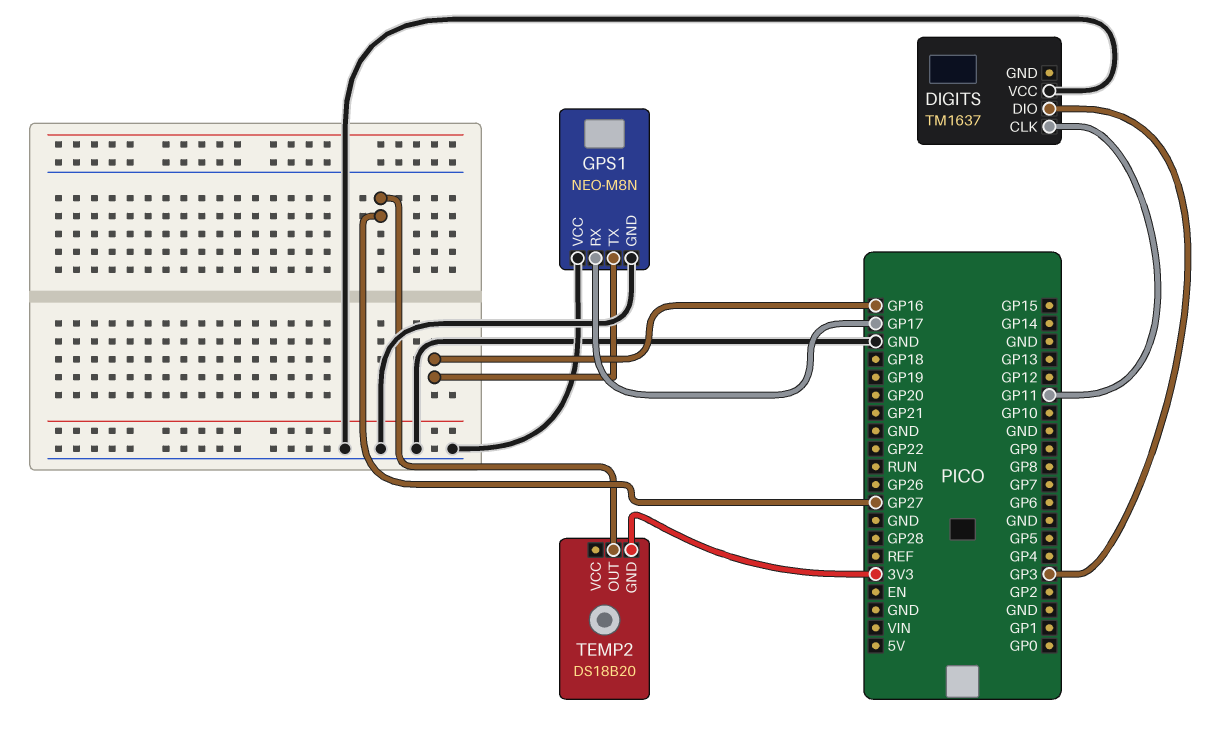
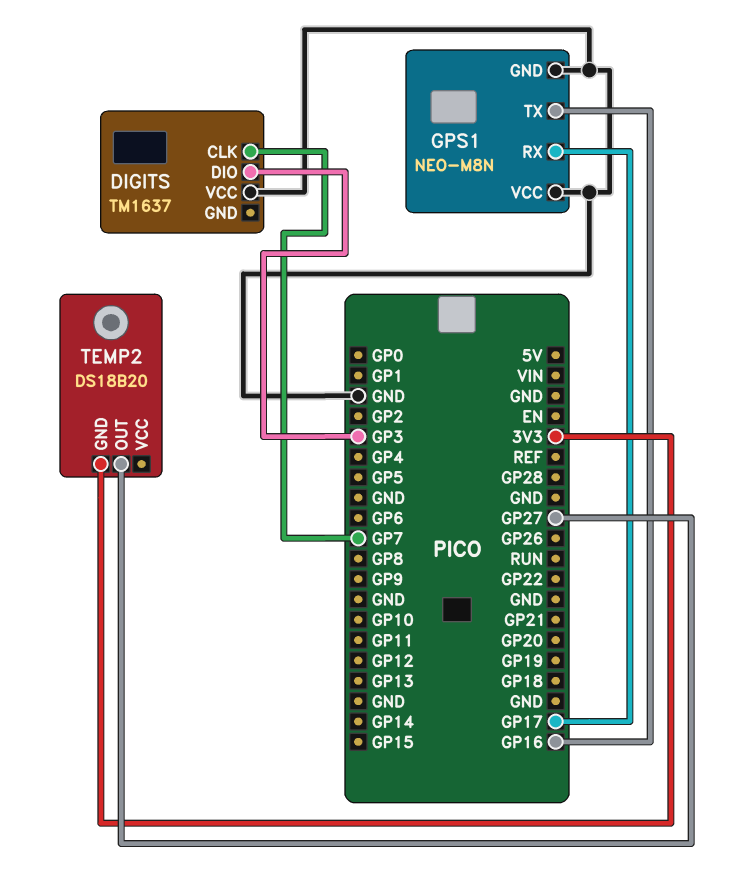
DIGITS pin CLK: GP11 -> GP7

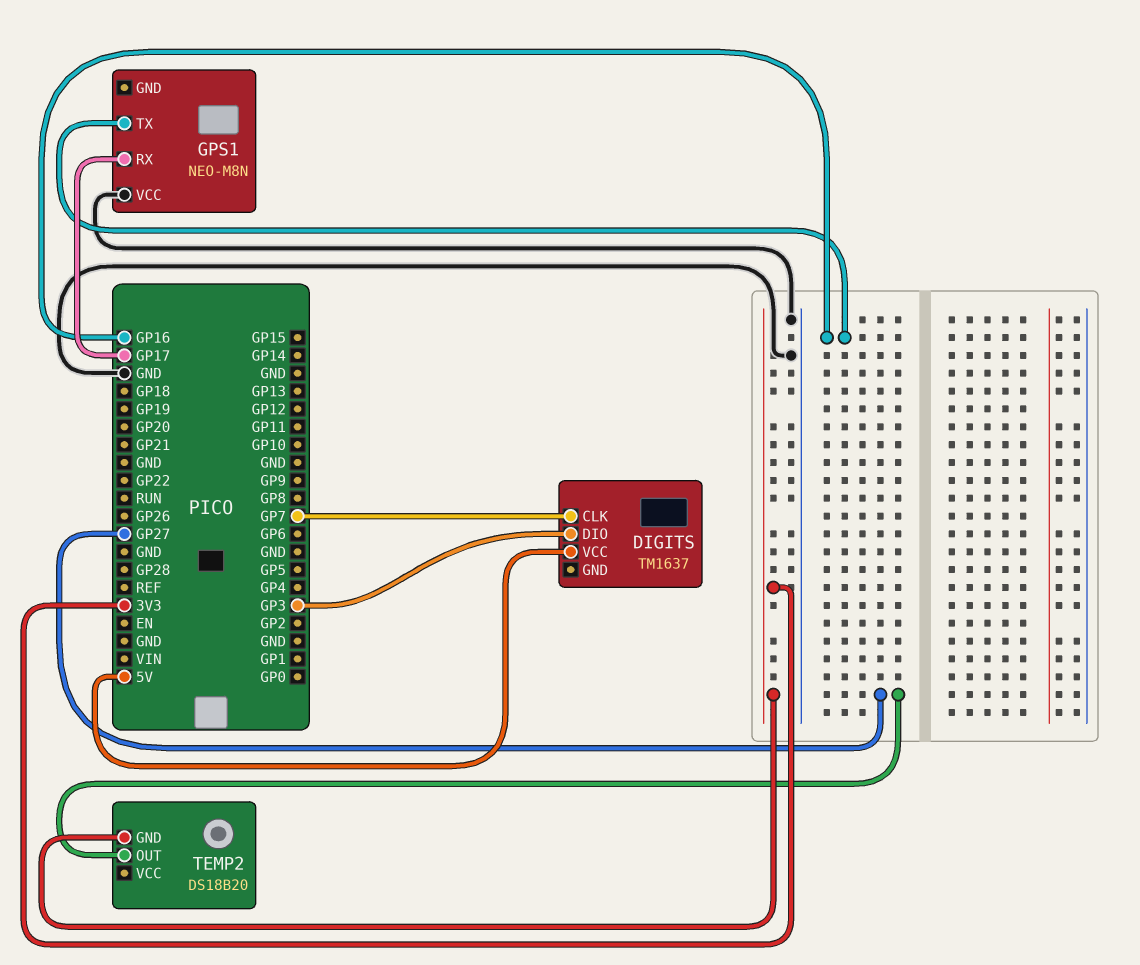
DIGITS pin VCC: GND -> 5V
GPS1 pin GND: GND -> none

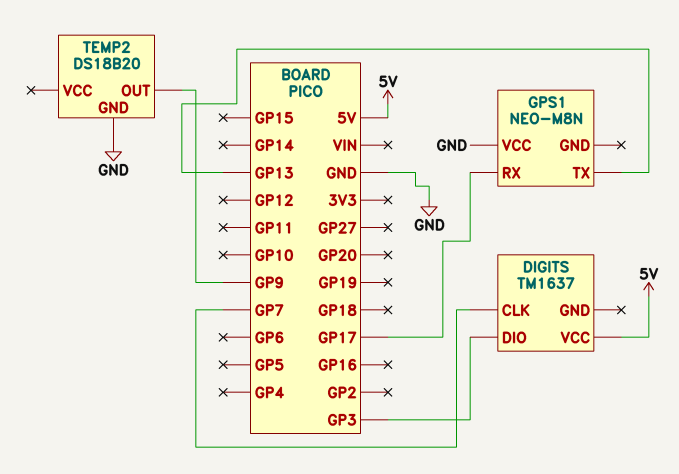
GPS1 pin TX: GP16 -> GP13
TEMP2 pin GND: 3V3 -> GND
TEMP2 pin OUT: GP27 -> GP9

